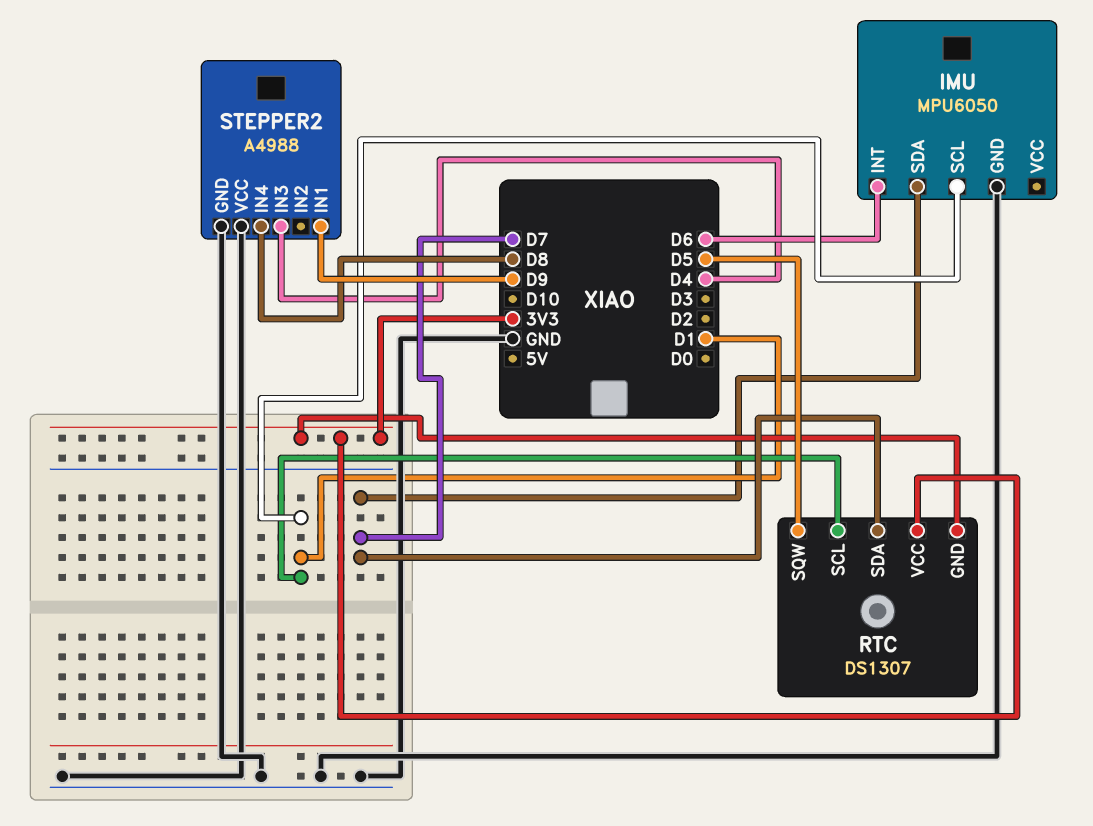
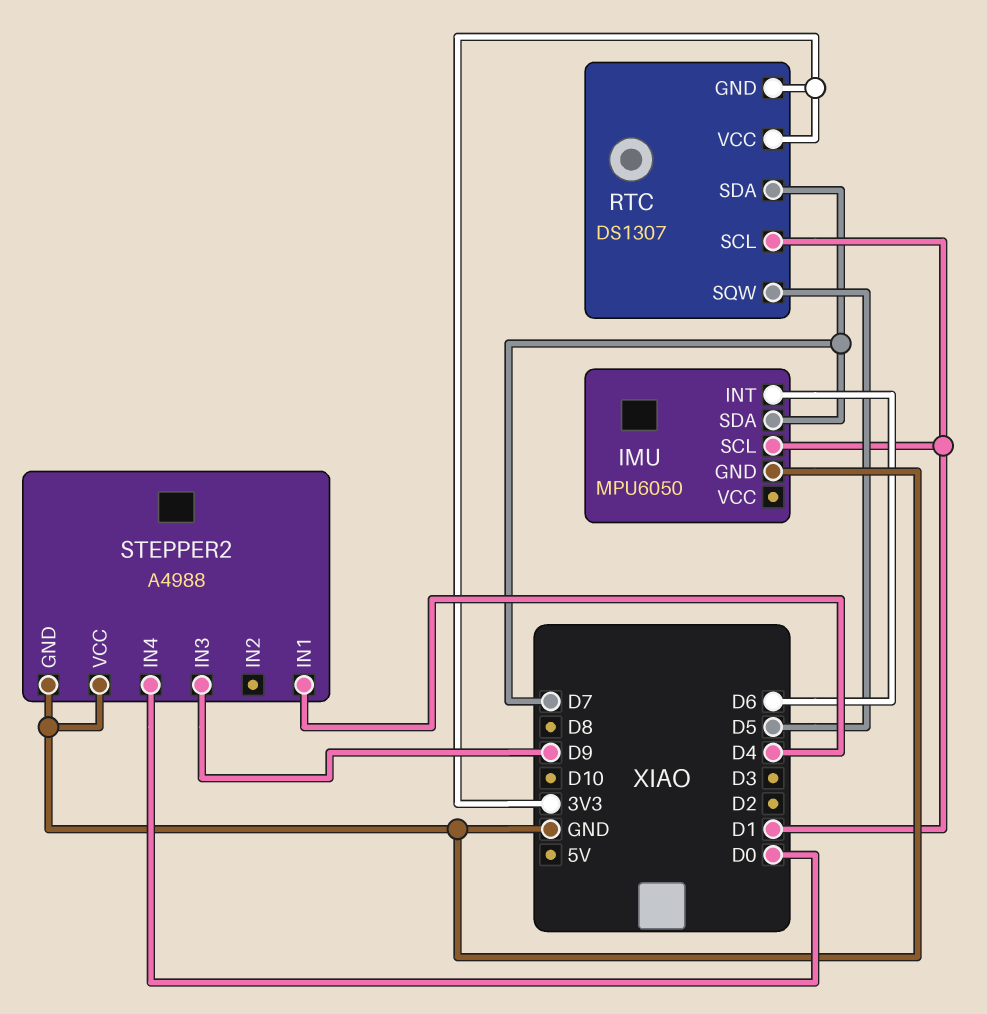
STEPPER2 pin IN1: D9 -> D4
STEPPER2 pin IN3: D4 -> D9
STEPPER2 pin IN4: D8 -> D0

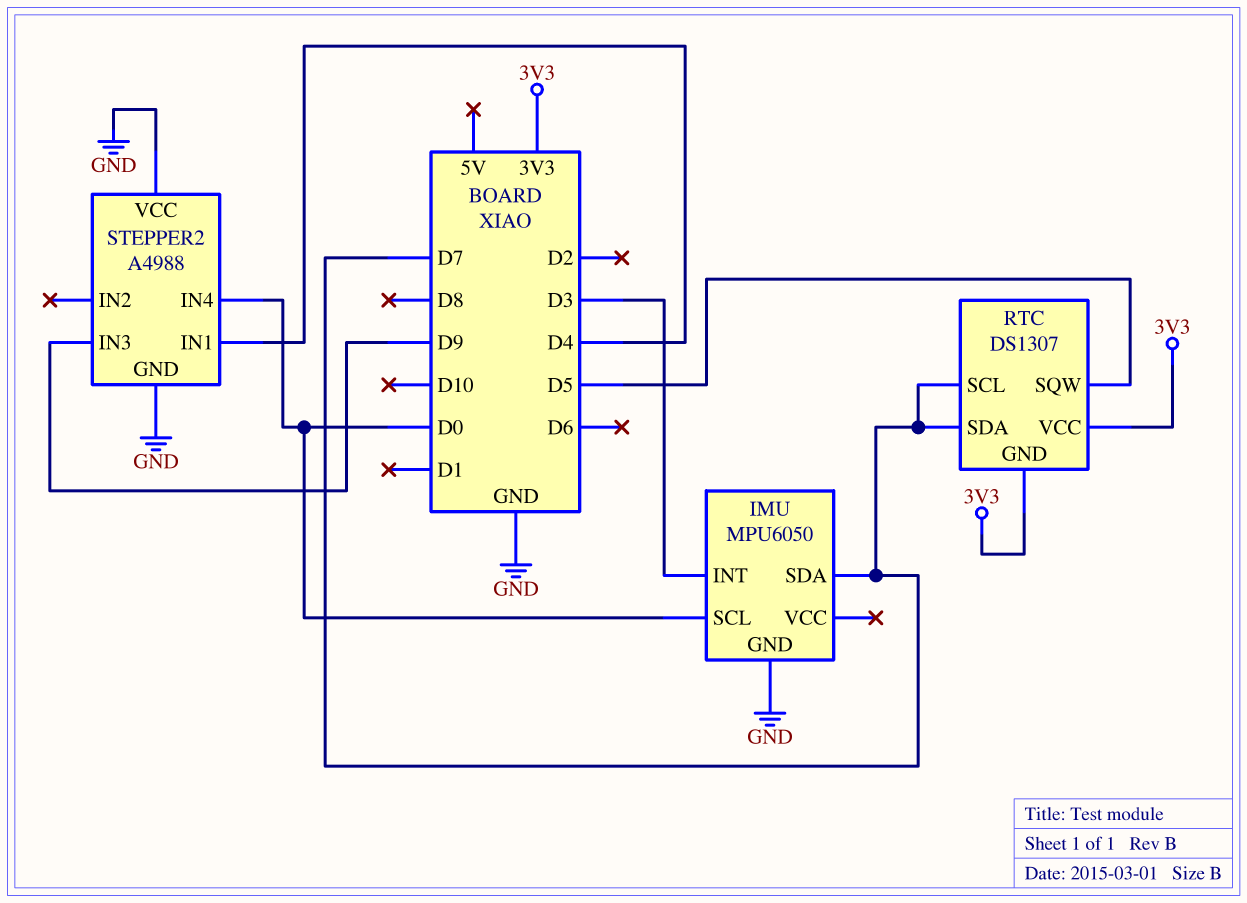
IMU pin INT: D6 -> D3
IMU pin SCL: D1 -> D0
RTC pin SCL: D1 -> D7

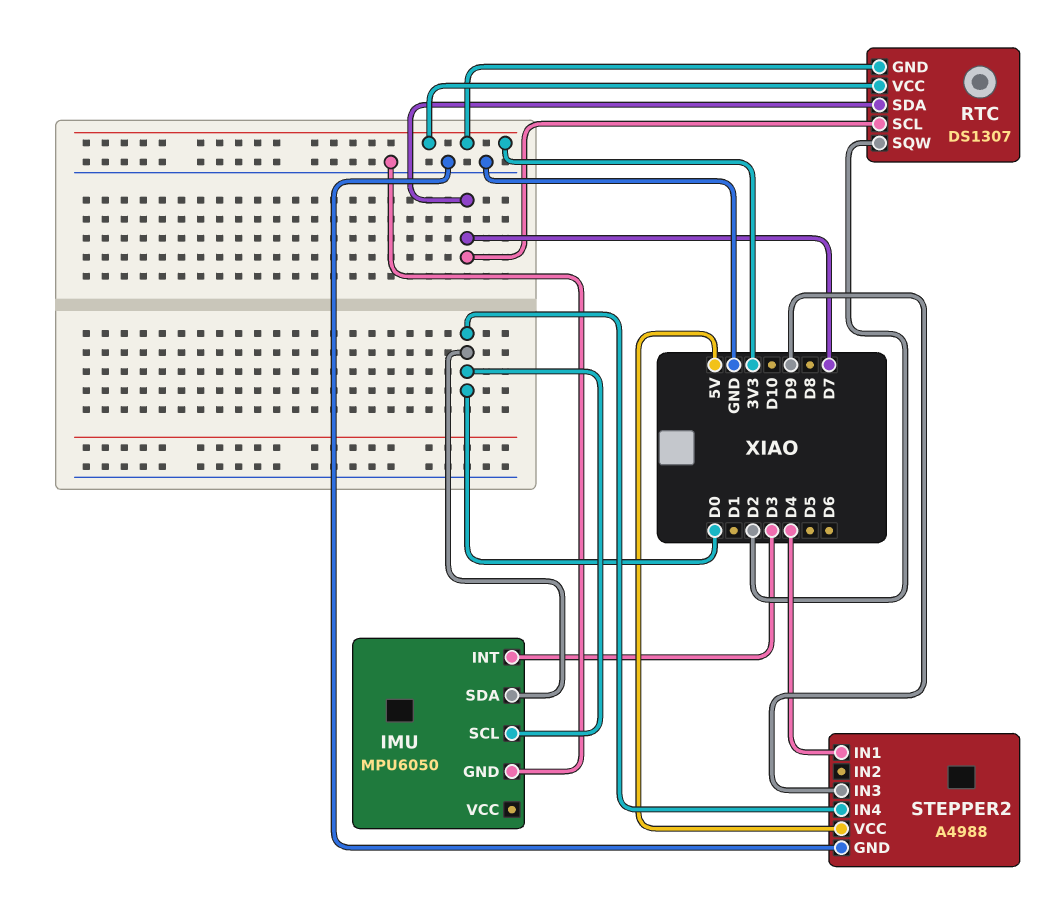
IMU pin SDA: D7 -> D0
RTC pin SQW: D5 -> D2
STEPPER2 pin VCC: GND -> 5V

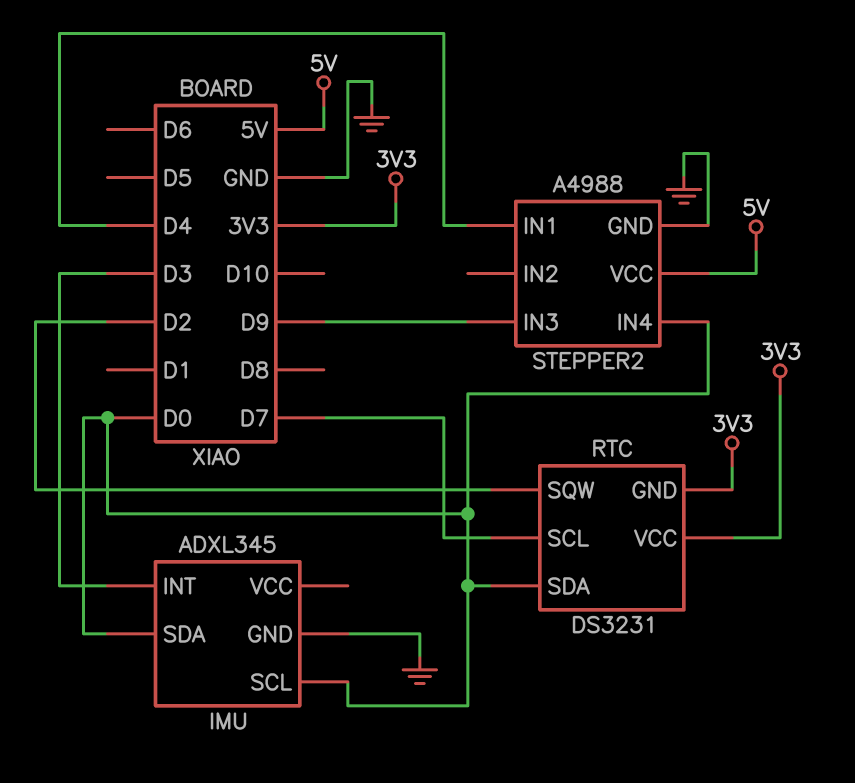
IMU: MPU6050 -> ADXL345
RTC: DS1307 -> DS3231
RTC pin SDA: D7 -> D0

